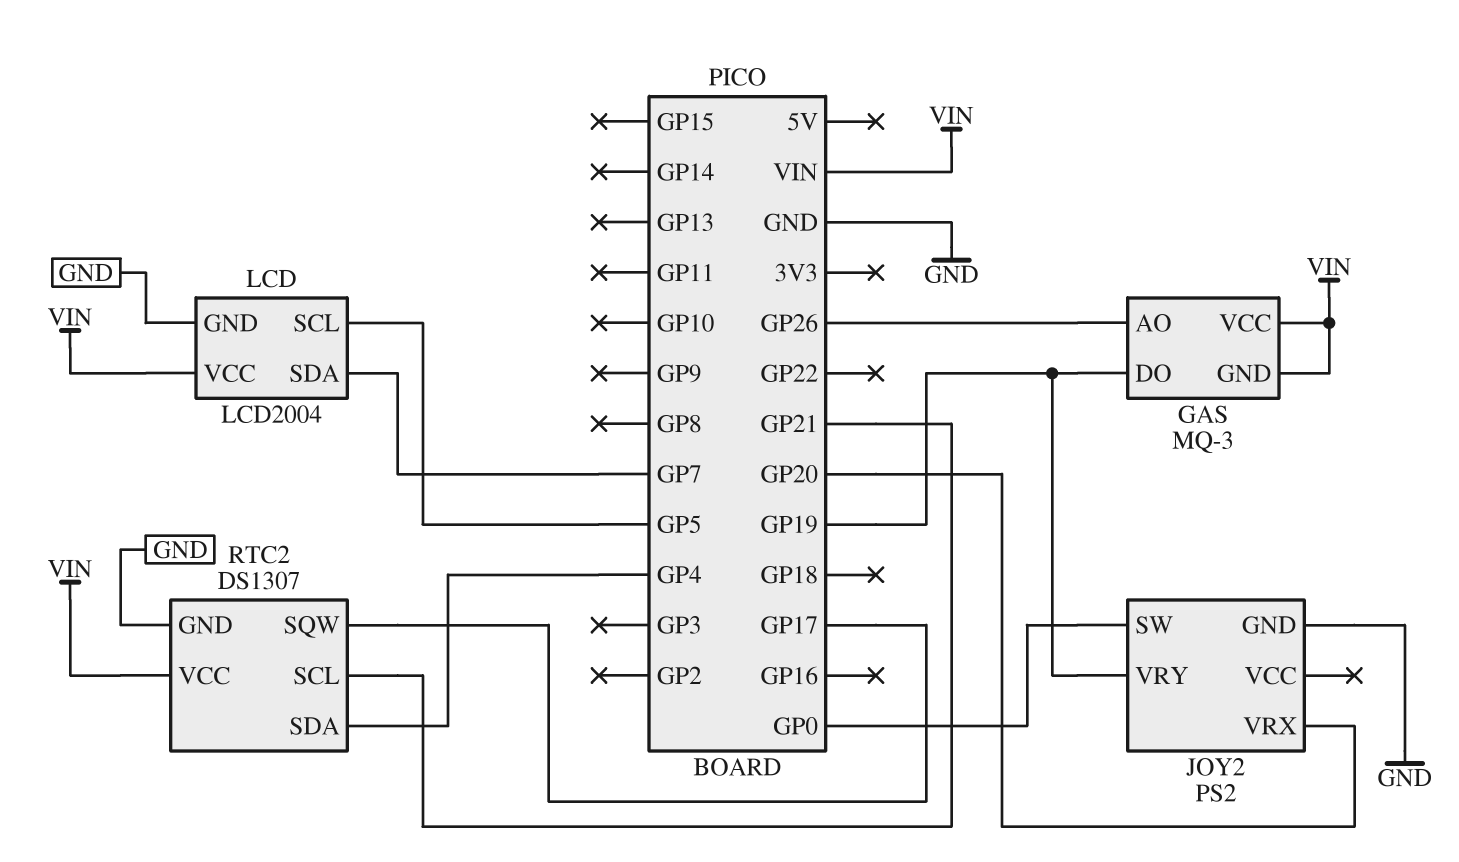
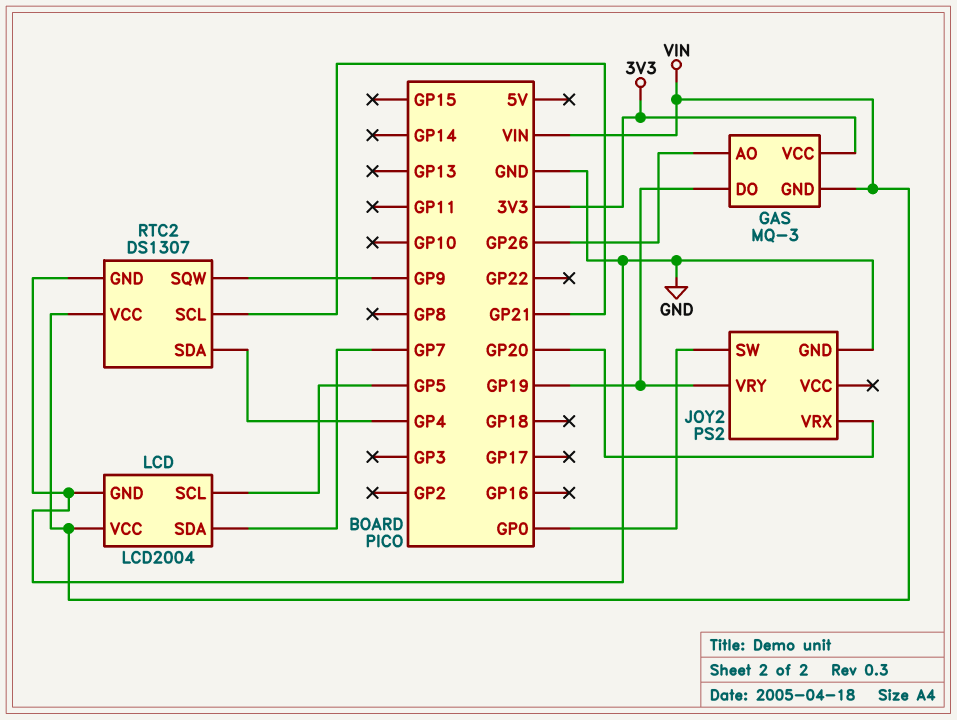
GAS pin VCC: VIN -> 3V3
RTC2 pin SQW: GP17 -> GP9

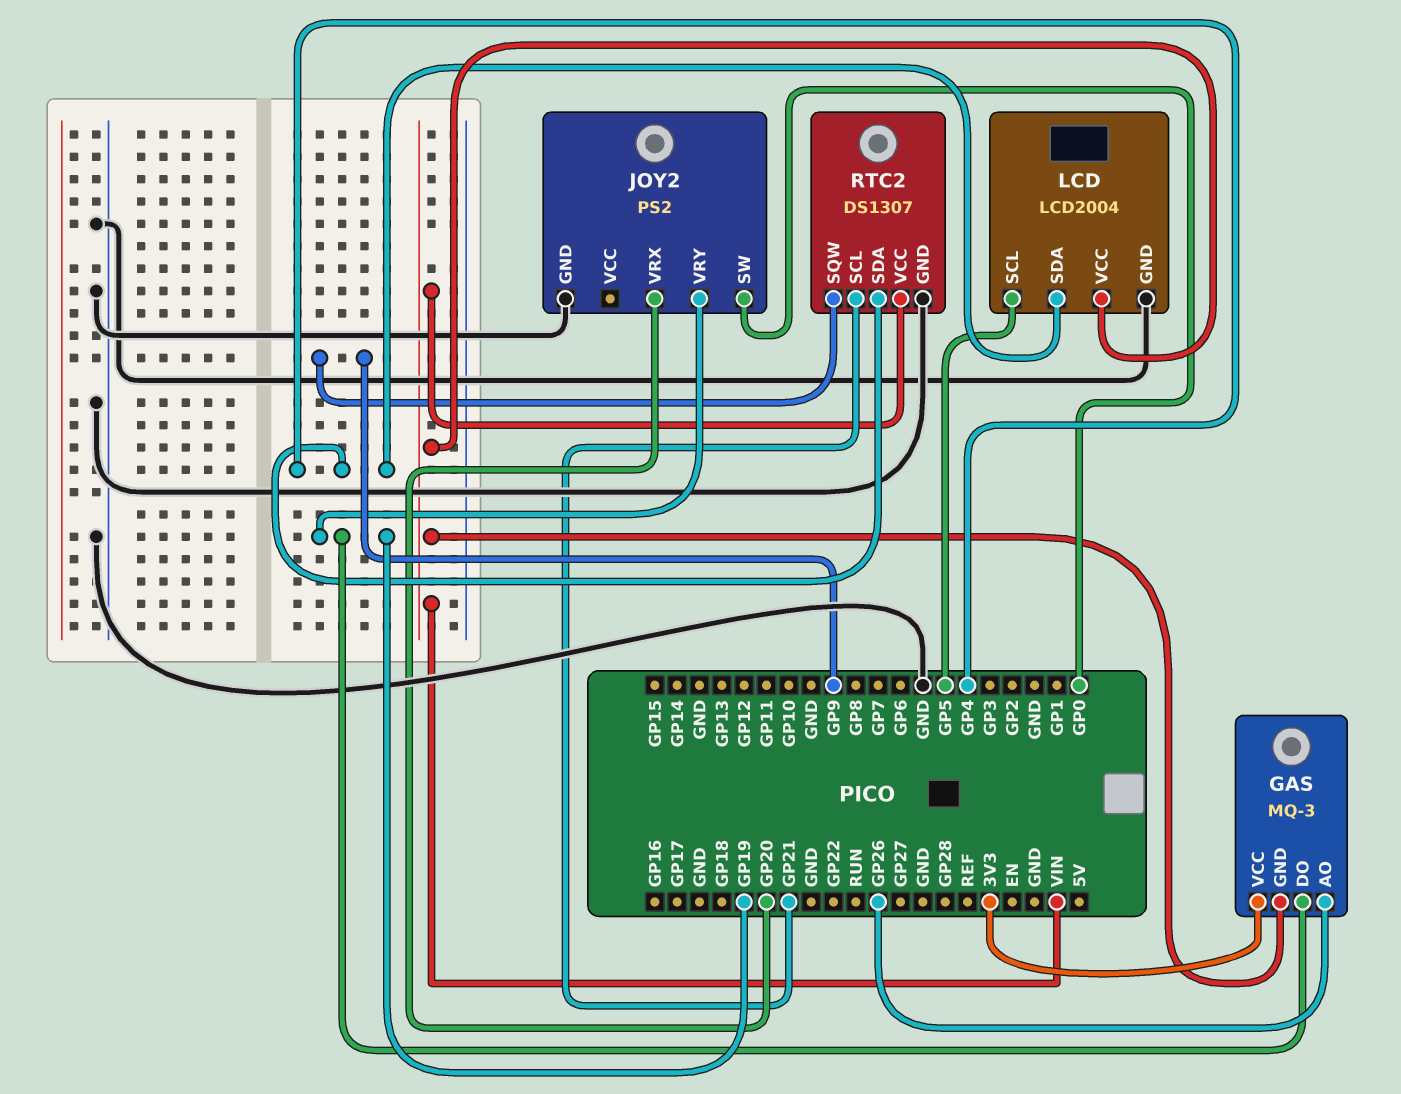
LCD pin SDA: GP7 -> GP4

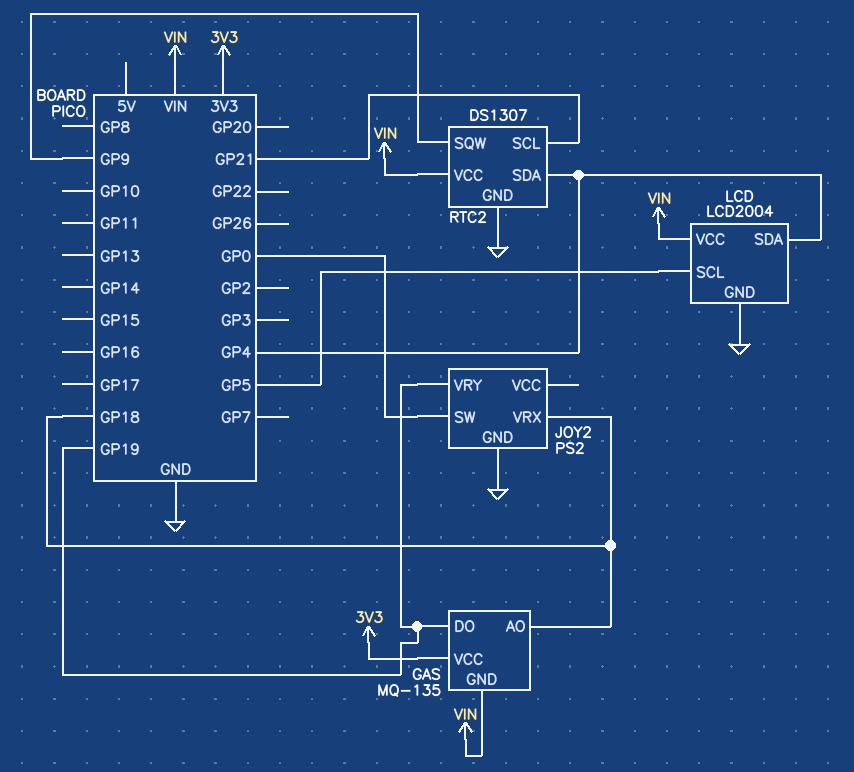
GAS: MQ-3 -> MQ-135
GAS pin AO: GP26 -> GP18
JOY2 pin VRX: GP20 -> GP18

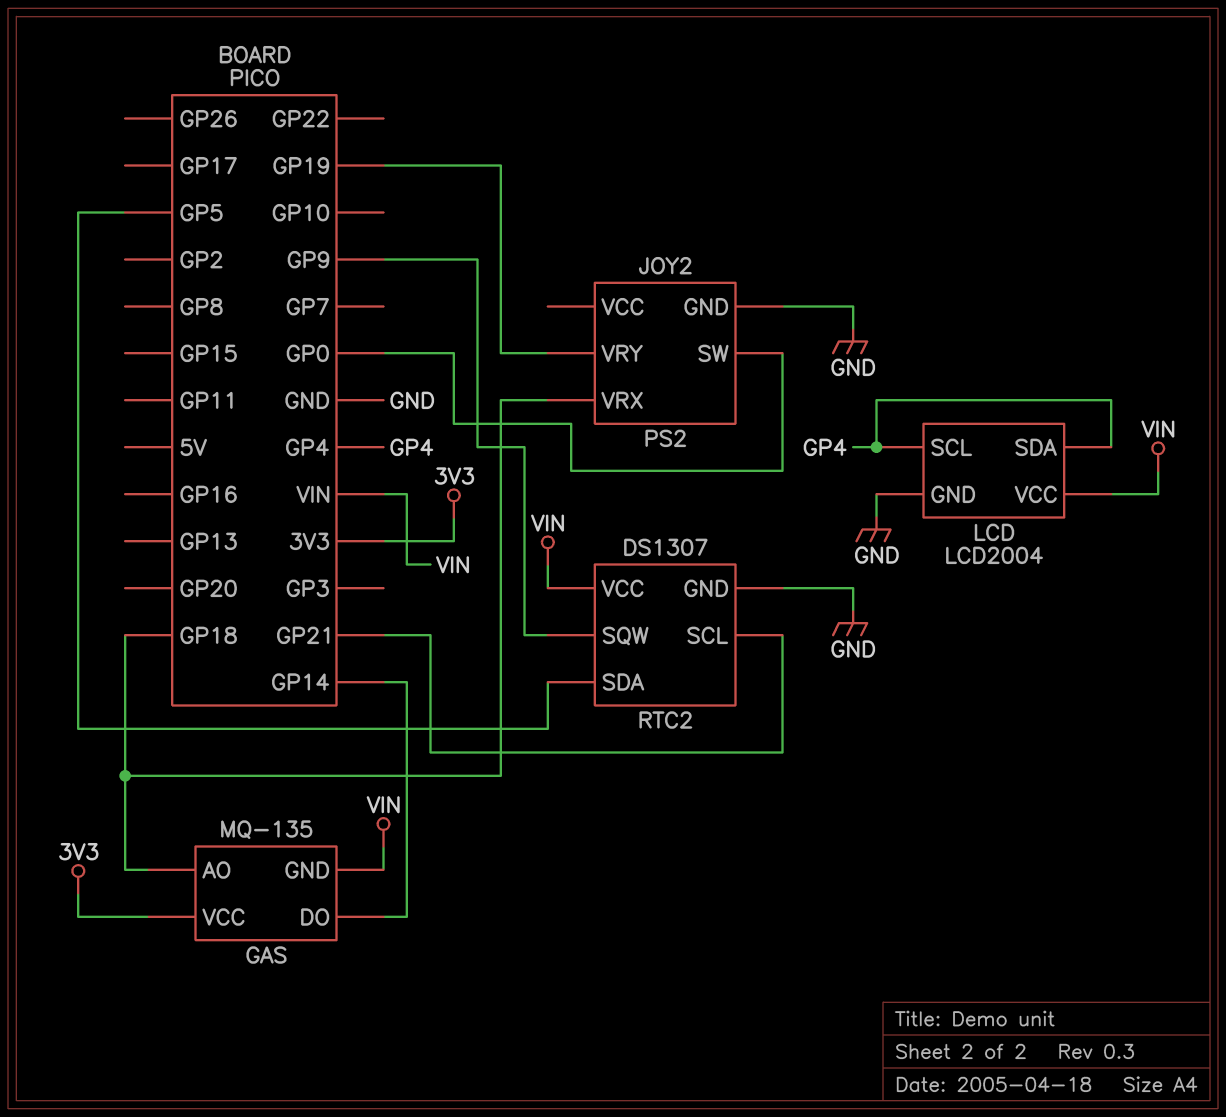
GAS pin DO: GP19 -> GP14
LCD pin SCL: GP5 -> GP4
RTC2 pin SDA: GP4 -> GP5

